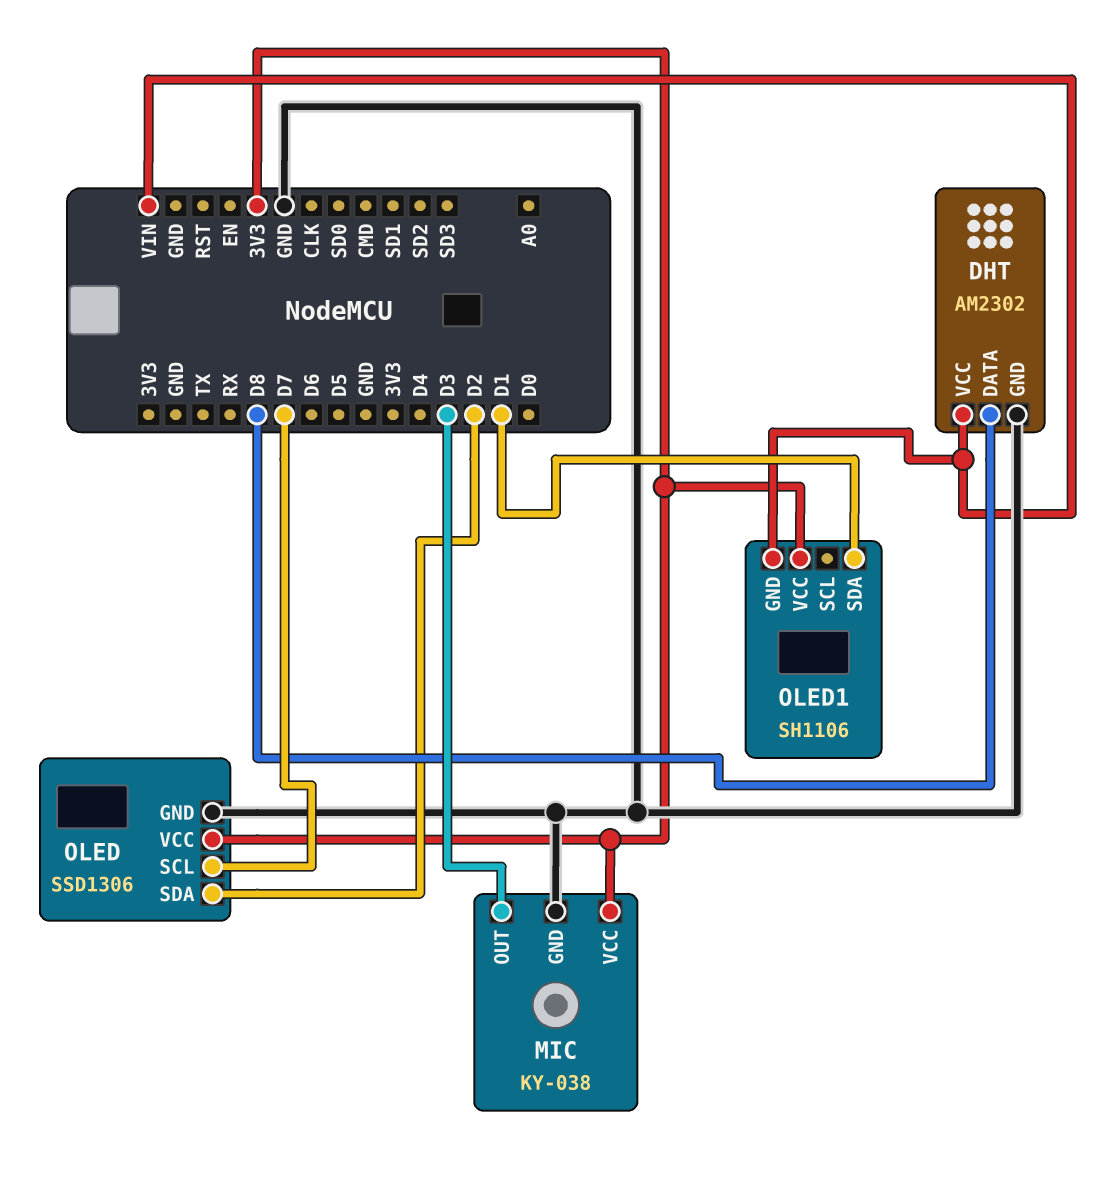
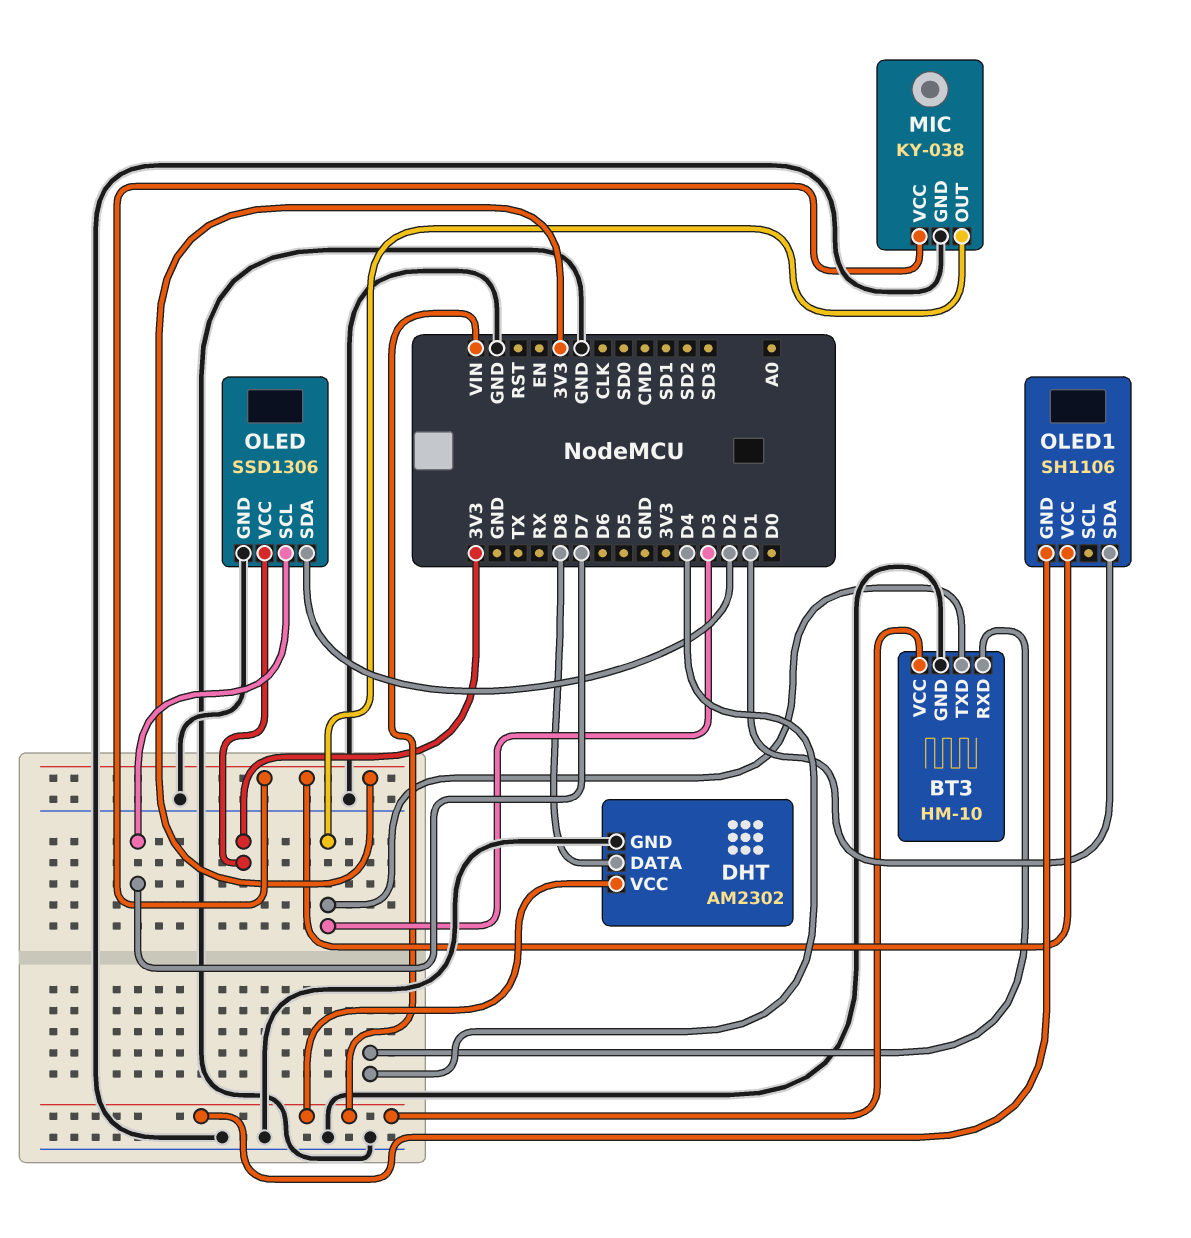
BT3: none -> HM-10
BT3 pin GND: none -> GND
BT3 pin RXD: none -> D4
BT3 pin TXD: none -> D3
BT3 pin VCC: none -> VIN

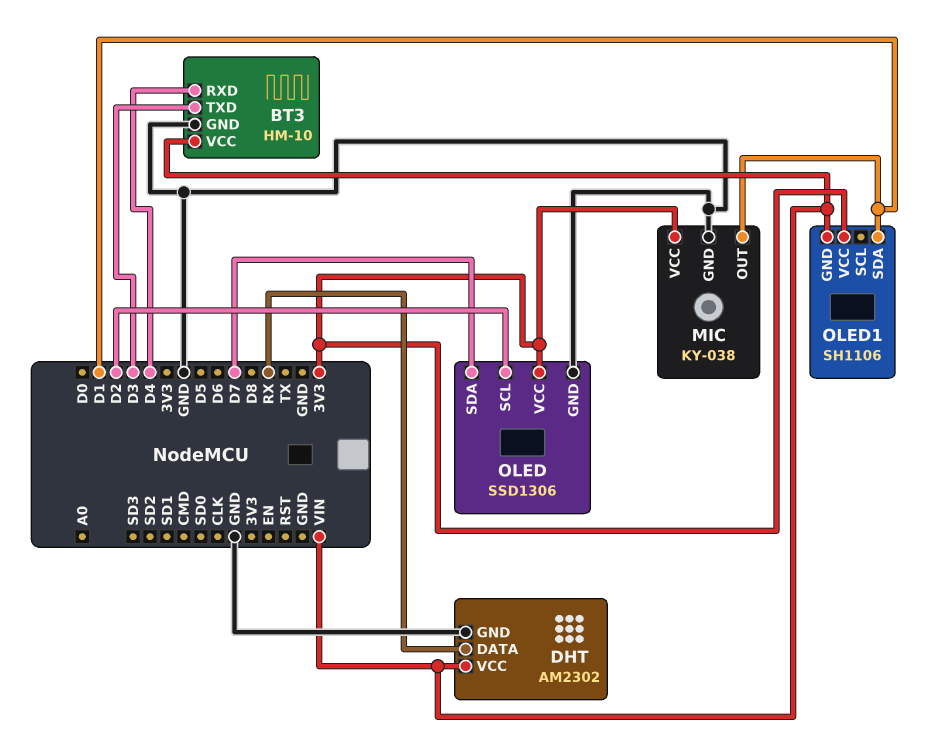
DHT pin DATA: D8 -> RX
MIC pin OUT: D3 -> D1
OLED pin SCL: D7 -> D2
OLED pin SDA: D2 -> D7

